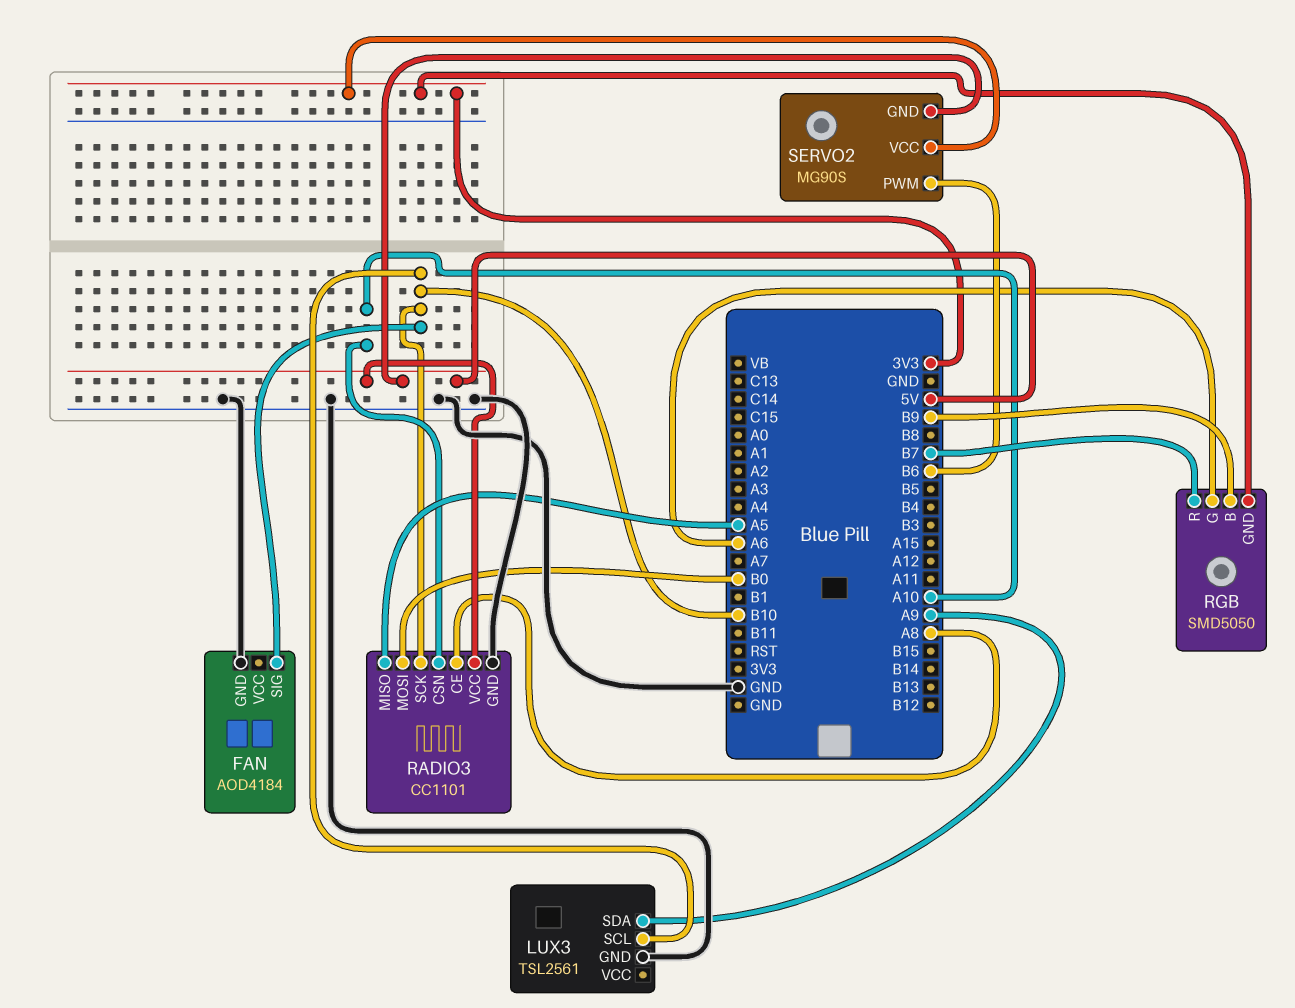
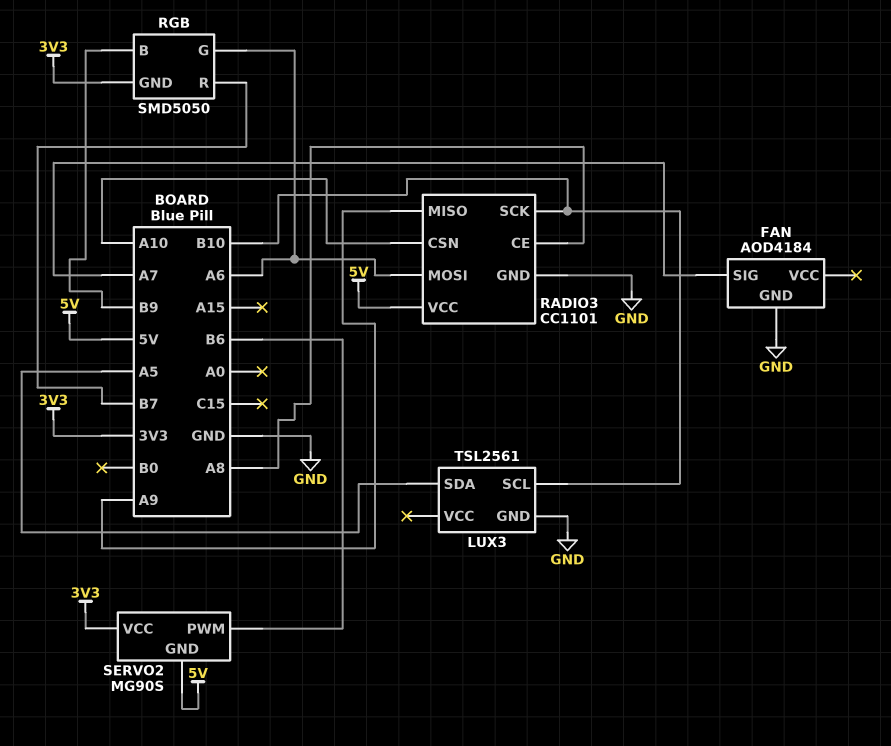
FAN pin SIG: B10 -> A7
LUX3 pin SDA: A9 -> A5
RADIO3 pin MISO: A5 -> A9
RADIO3 pin MOSI: B0 -> A6

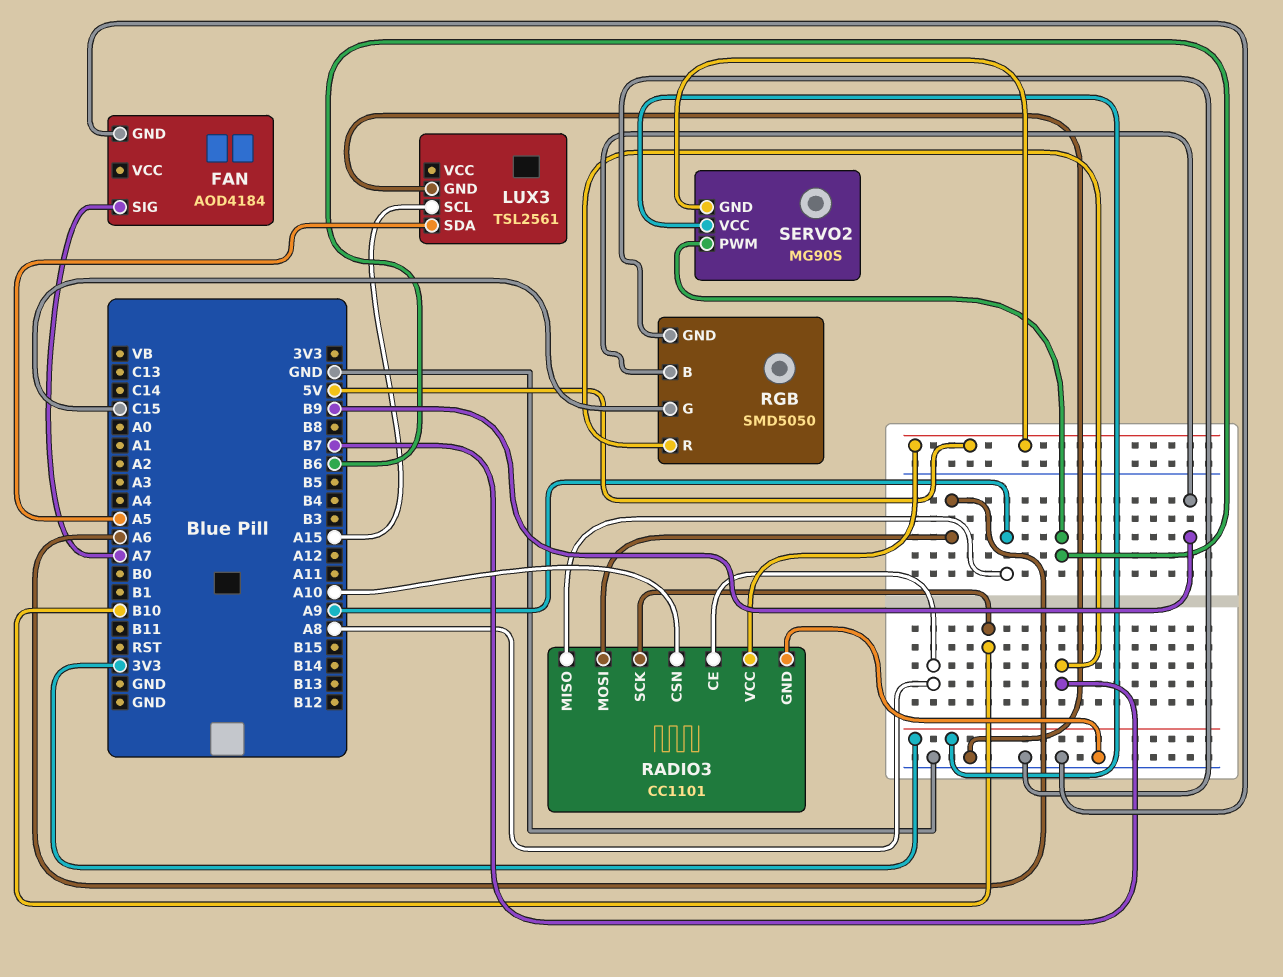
LUX3 pin SCL: B10 -> A15
RGB pin G: A6 -> C15
RGB pin GND: 3V3 -> GND

